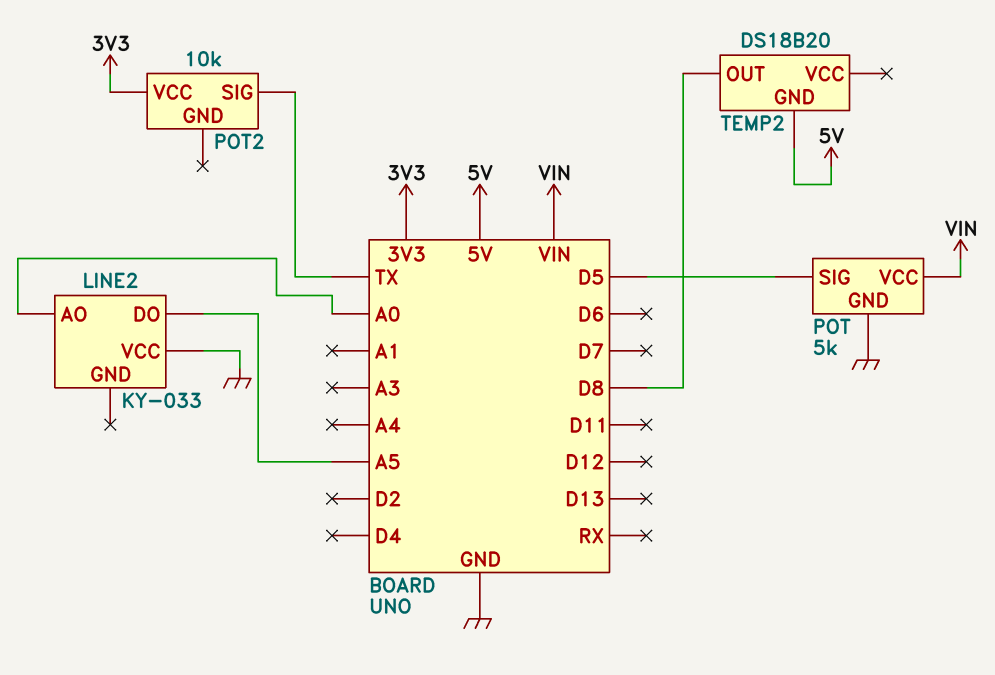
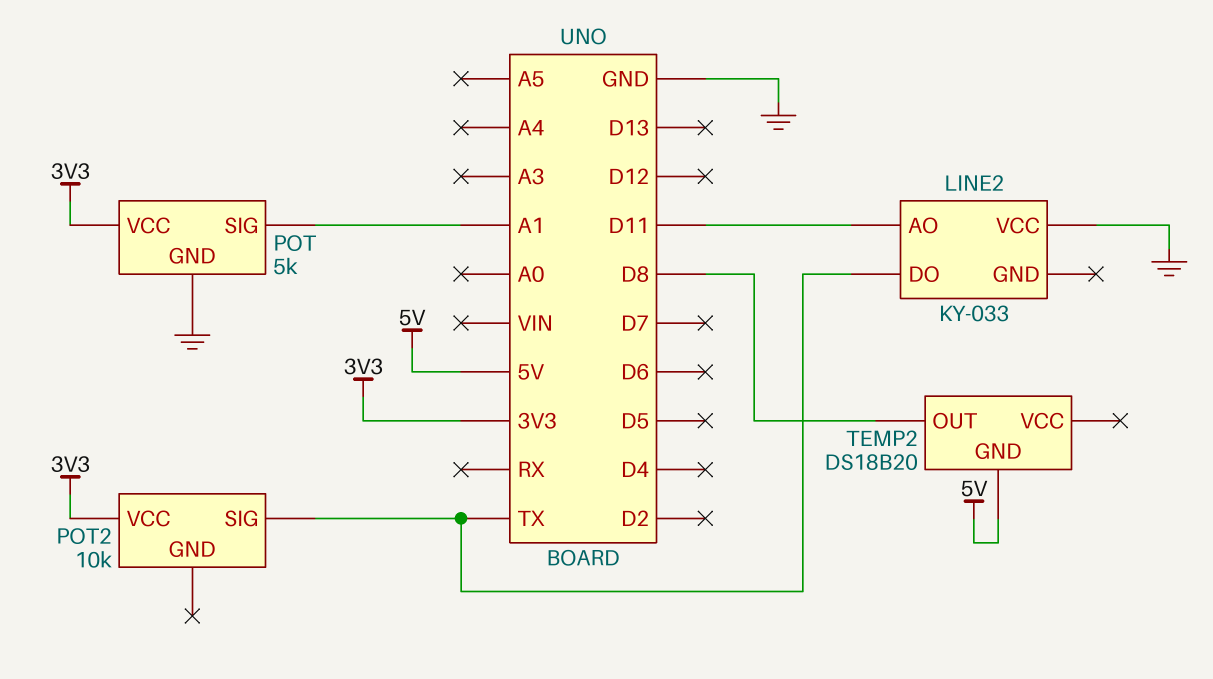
LINE2 pin AO: A0 -> D11
LINE2 pin DO: A5 -> TX
POT pin SIG: D5 -> A1
POT pin VCC: VIN -> 3V3

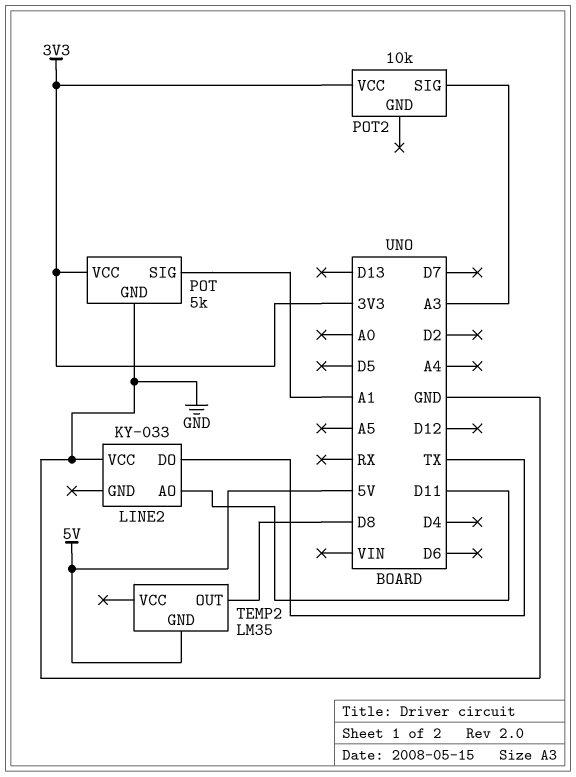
POT2 pin SIG: TX -> A3
TEMP2: DS18B20 -> LM35

